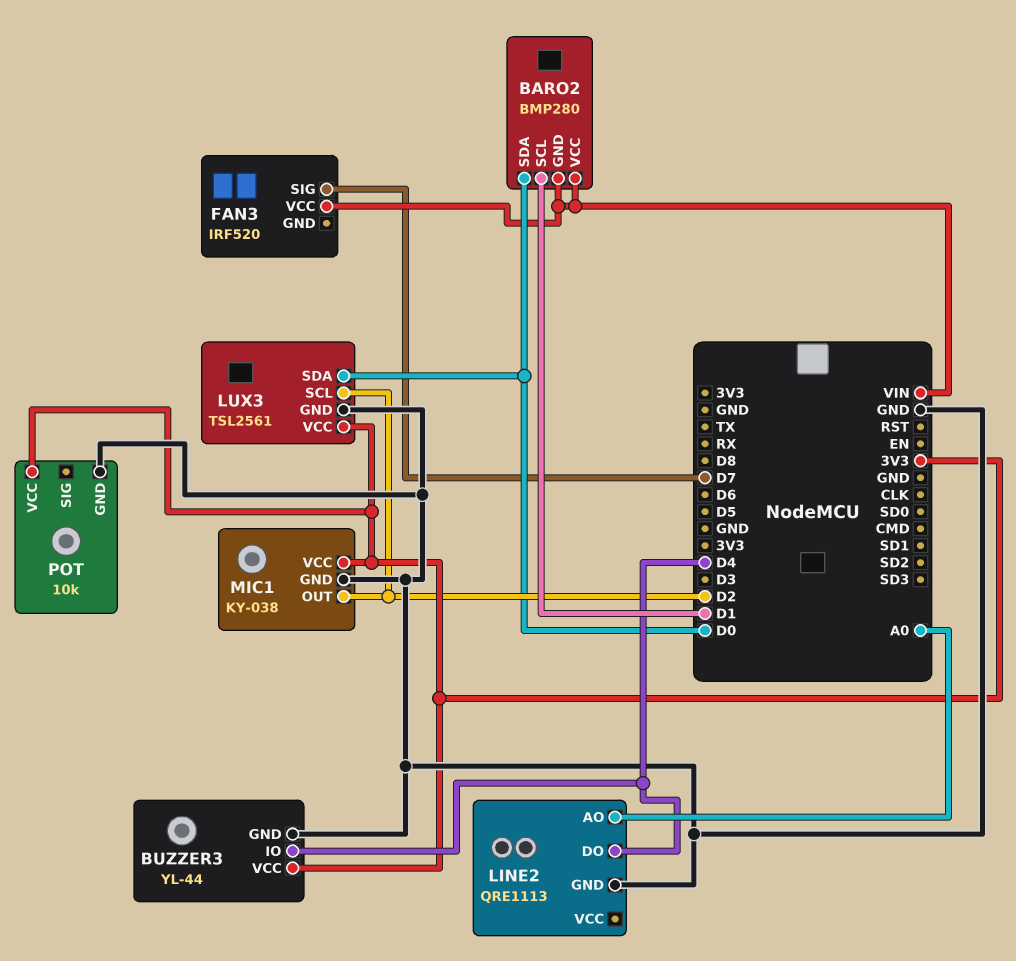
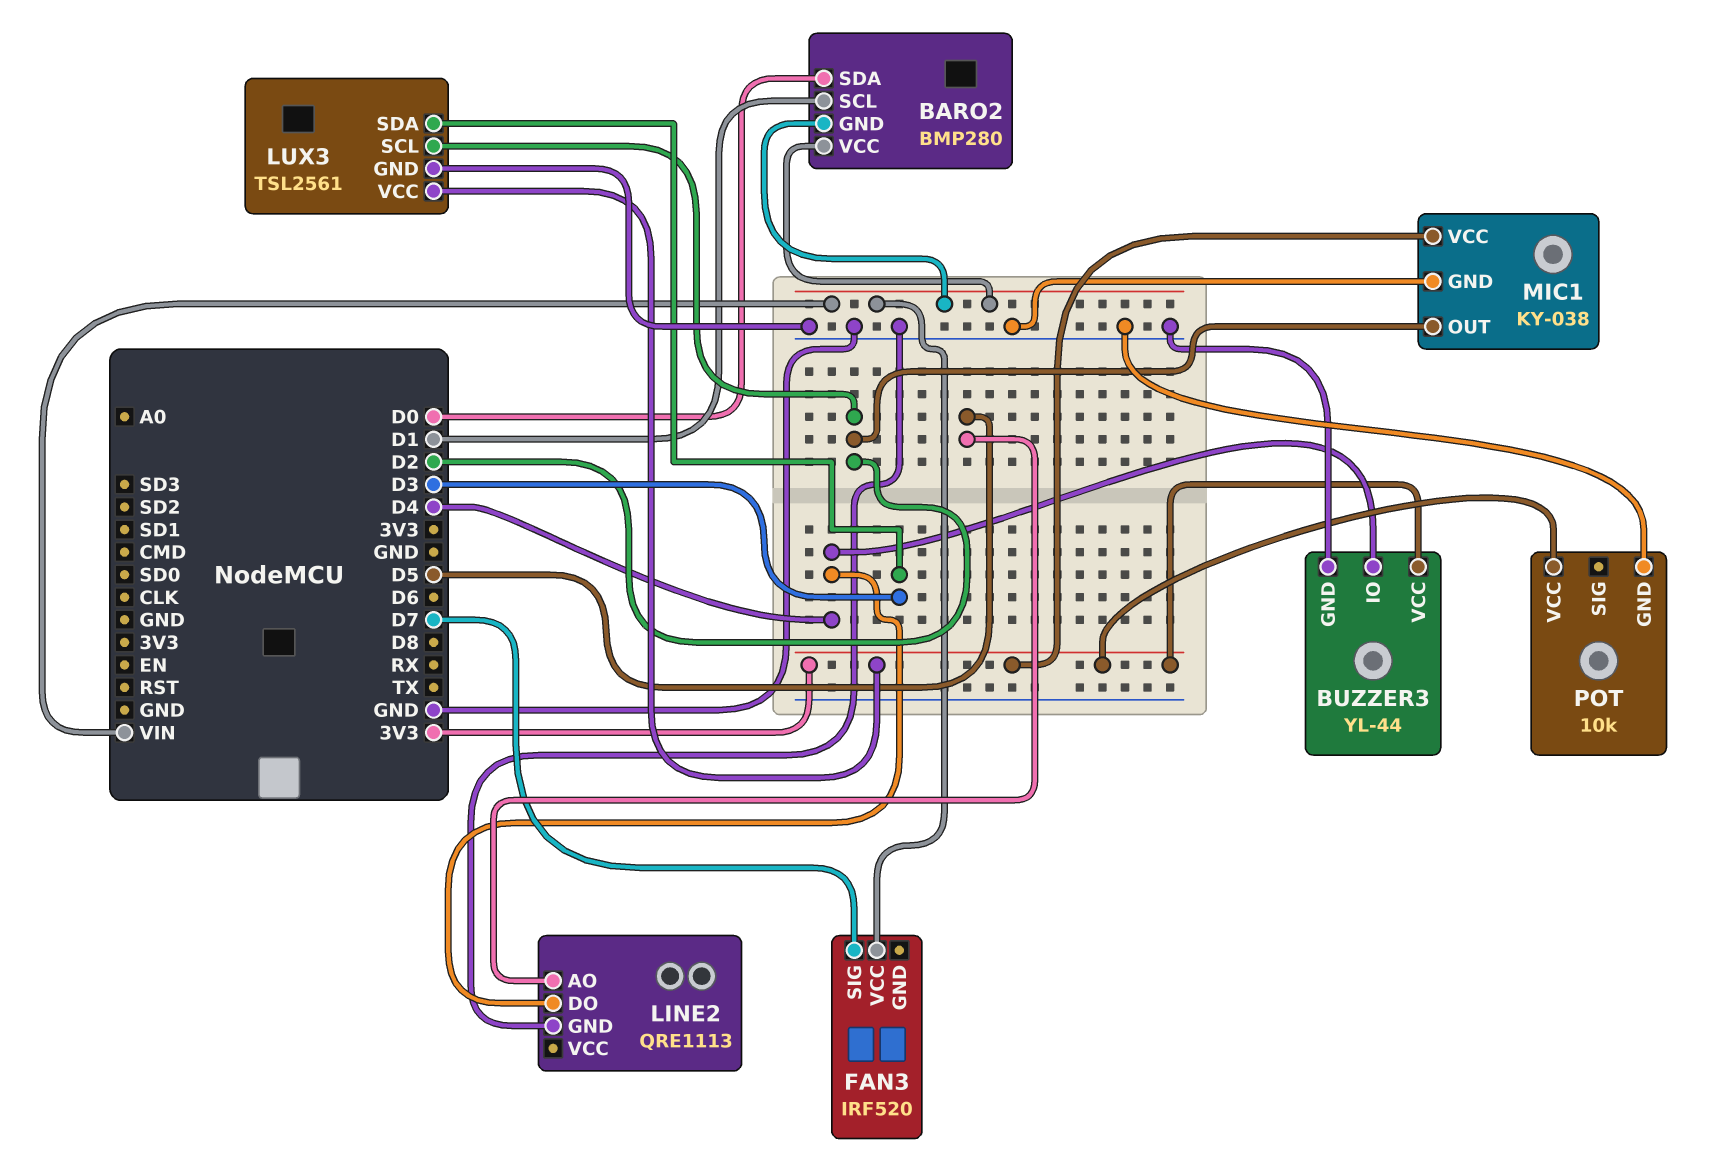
LINE2 pin AO: A0 -> D5
LUX3 pin SDA: D0 -> D3

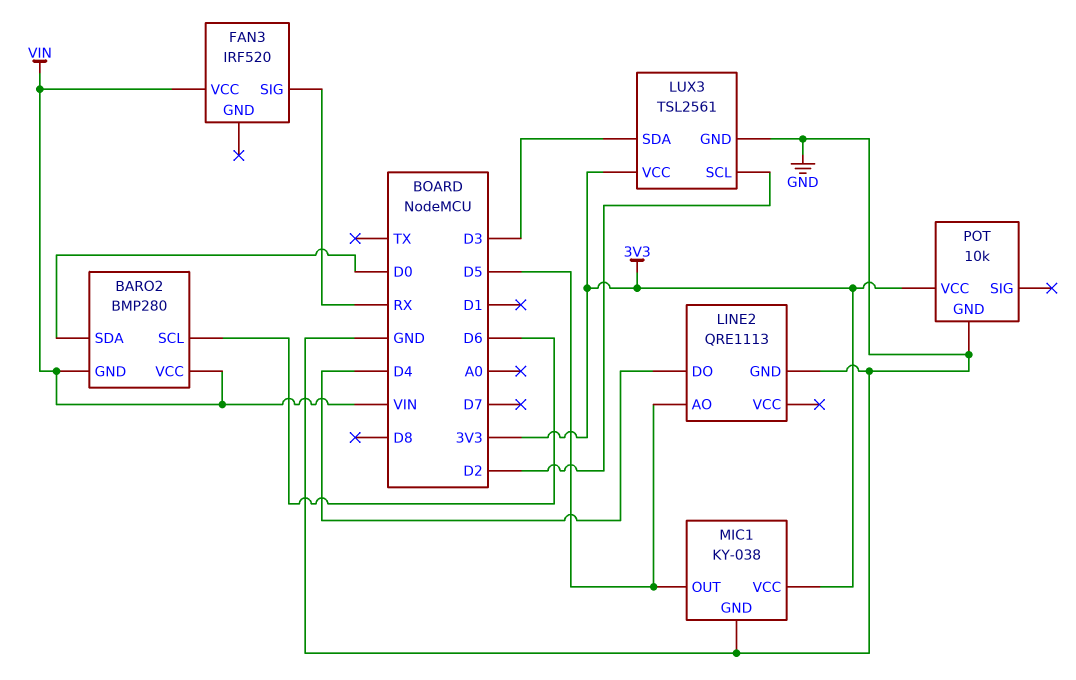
BARO2 pin SCL: D1 -> D6
BUZZER3: YL-44 -> none
BUZZER3 pin GND: GND -> none
BUZZER3 pin IO: D4 -> none
BUZZER3 pin VCC: 3V3 -> none
FAN3 pin SIG: D7 -> RX
MIC1 pin OUT: D2 -> D5

